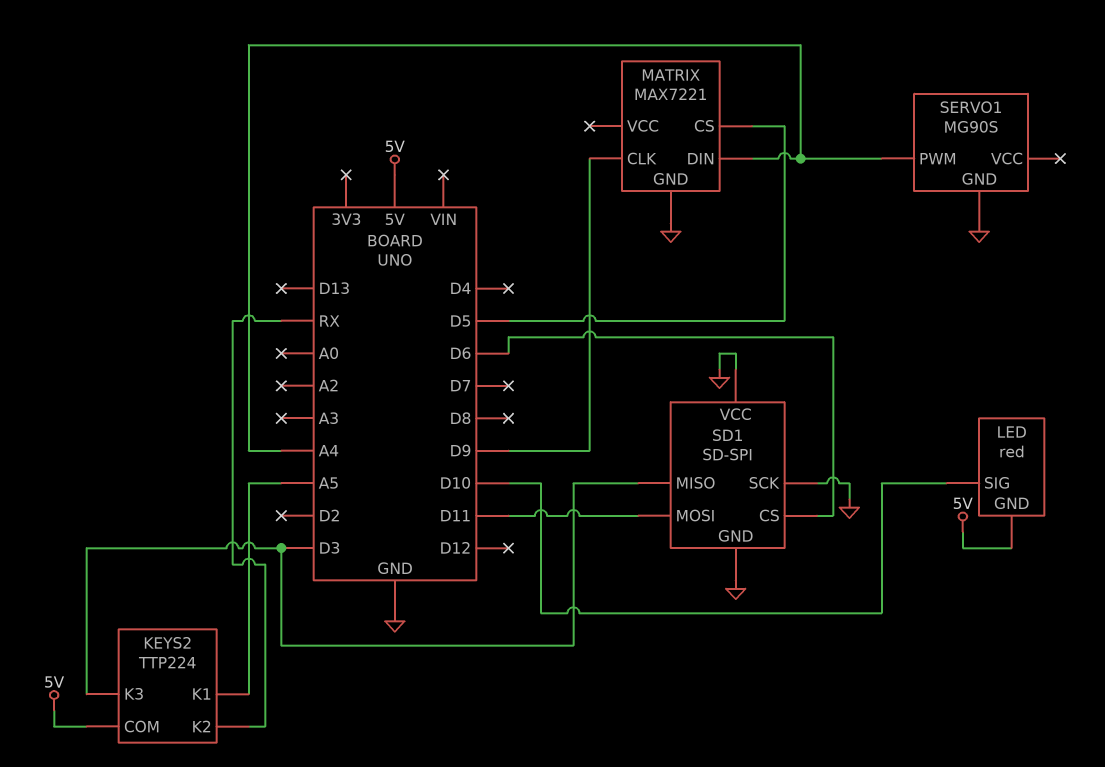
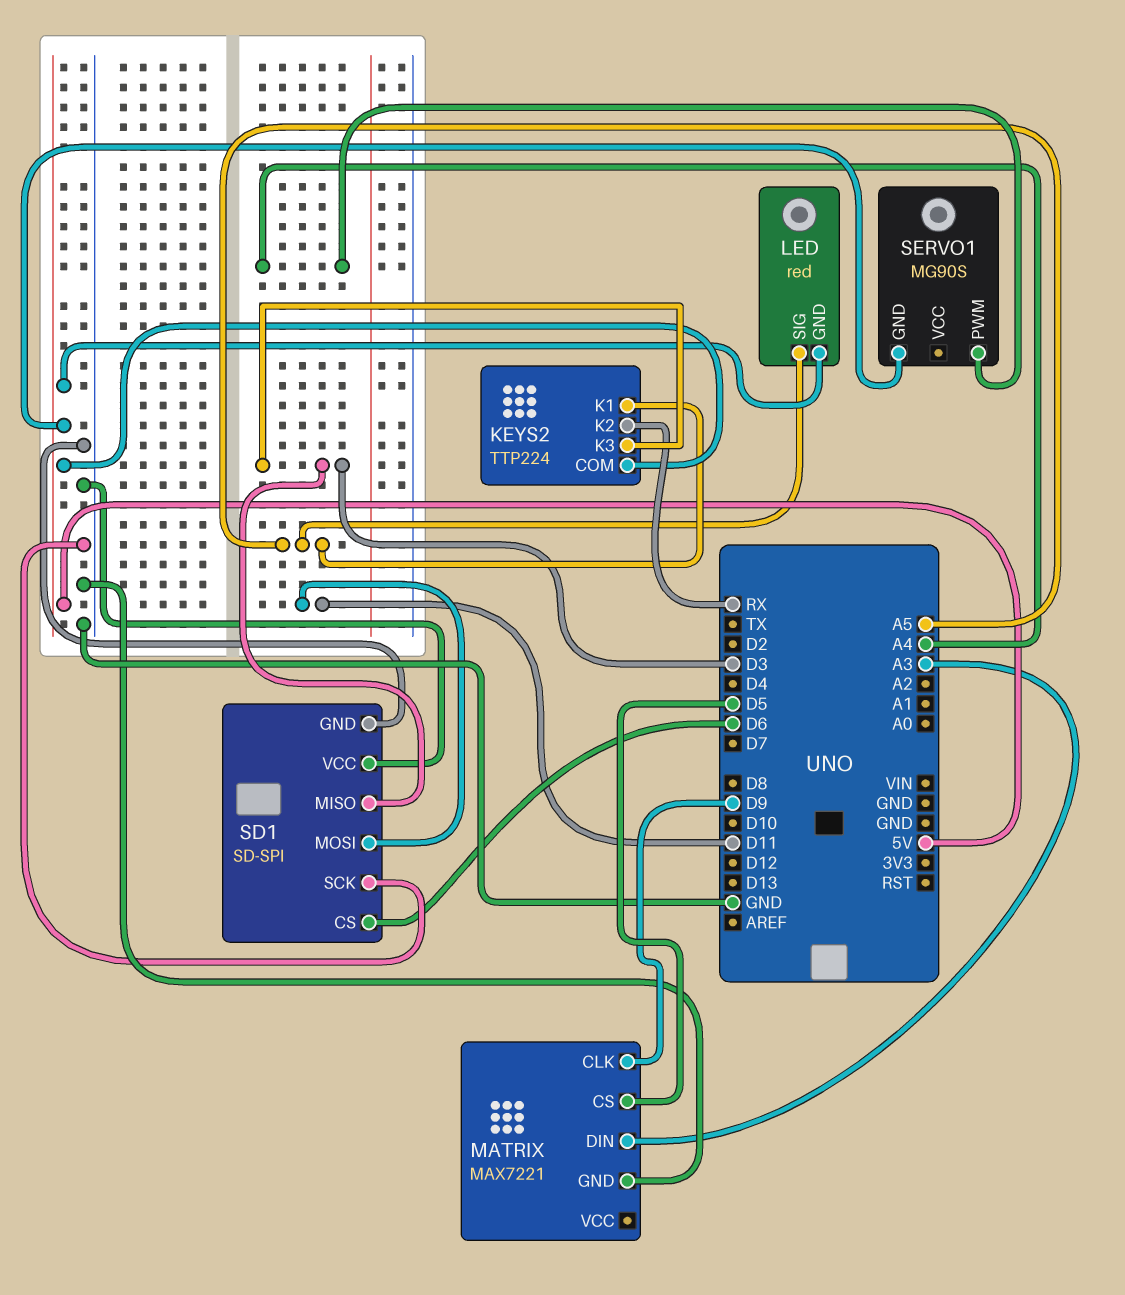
LED pin SIG: D10 -> A5
MATRIX pin DIN: A4 -> A3
SERVO1 pin GND: GND -> 5V

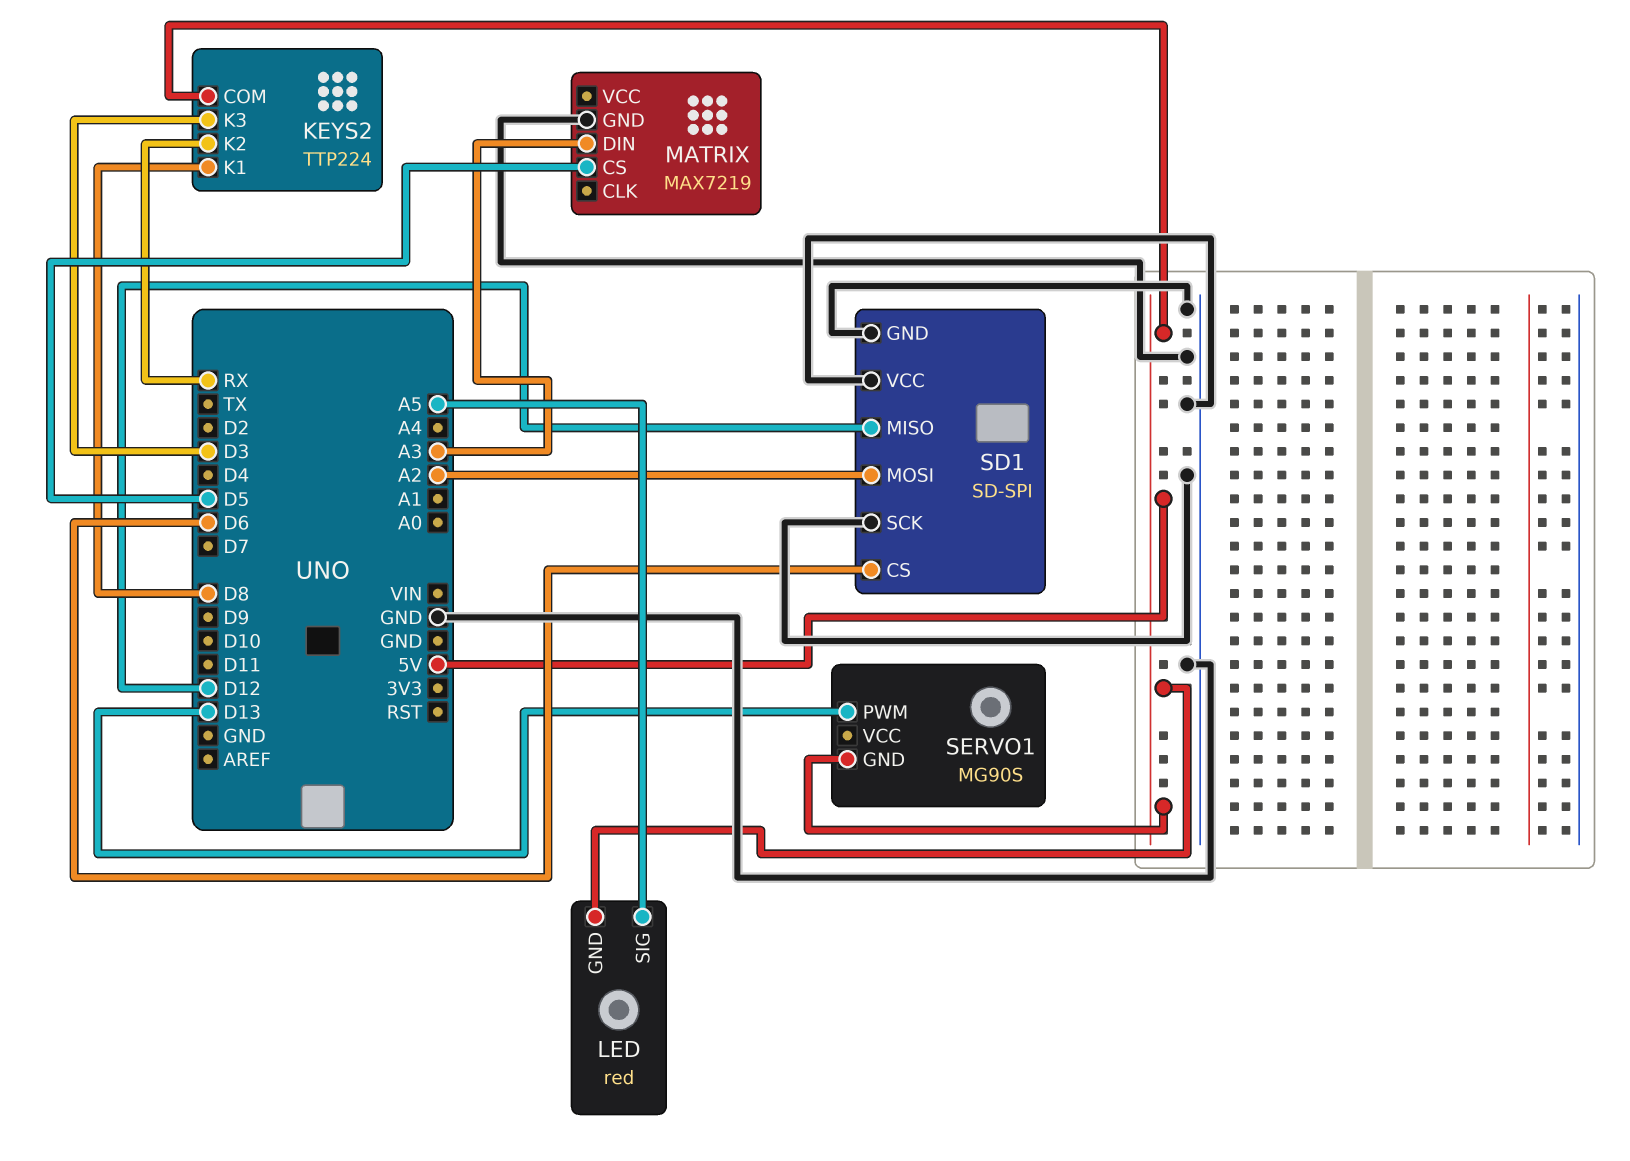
KEYS2 pin K1: A5 -> D8
MATRIX: MAX7221 -> MAX7219
MATRIX pin CLK: D9 -> none
SD1 pin MISO: D3 -> D12
SD1 pin MOSI: D11 -> A2
SERVO1 pin PWM: A4 -> D13

